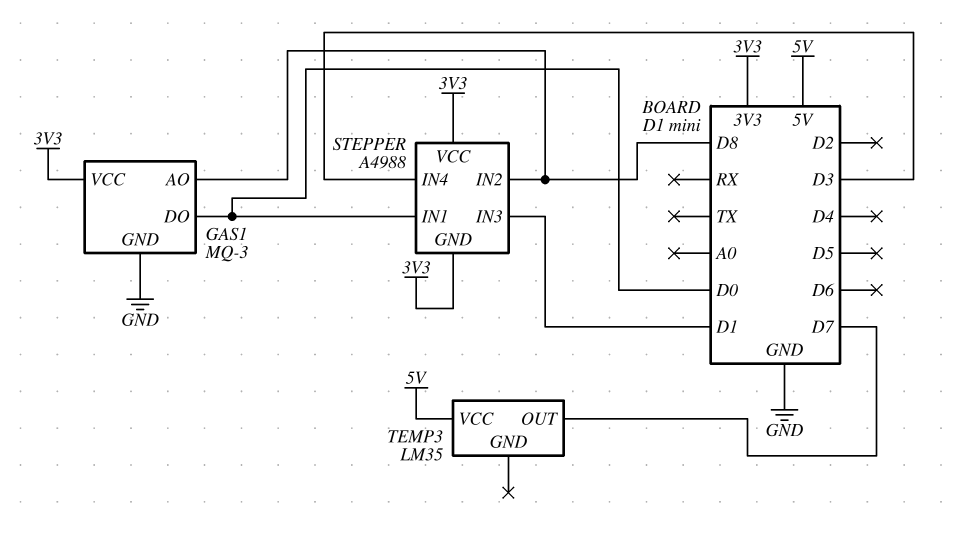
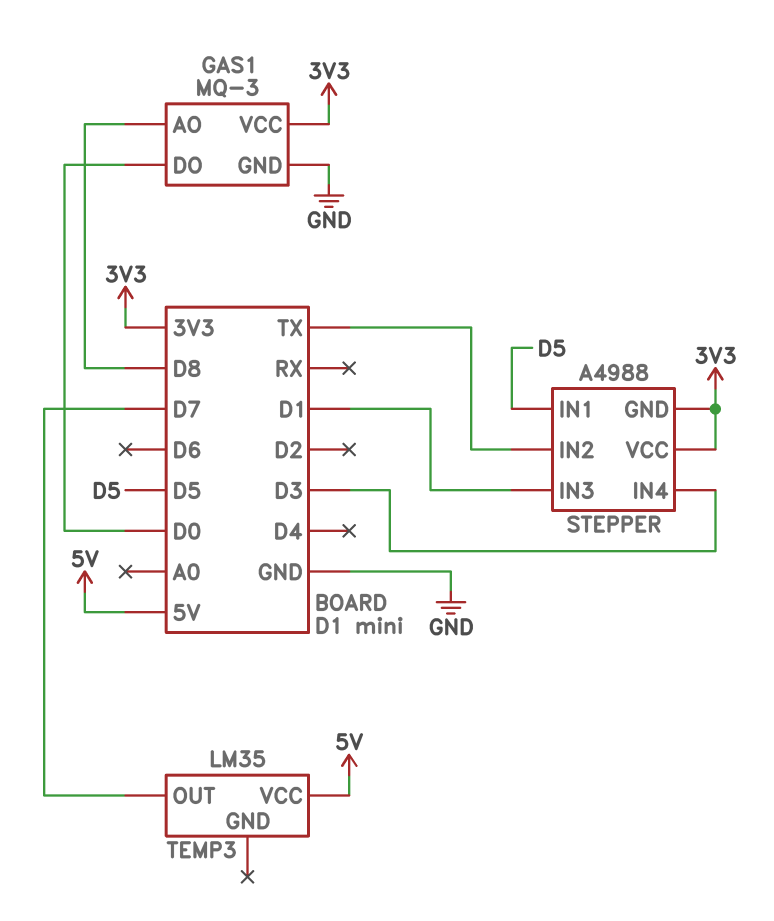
STEPPER pin IN1: D0 -> D5
STEPPER pin IN2: D8 -> TX

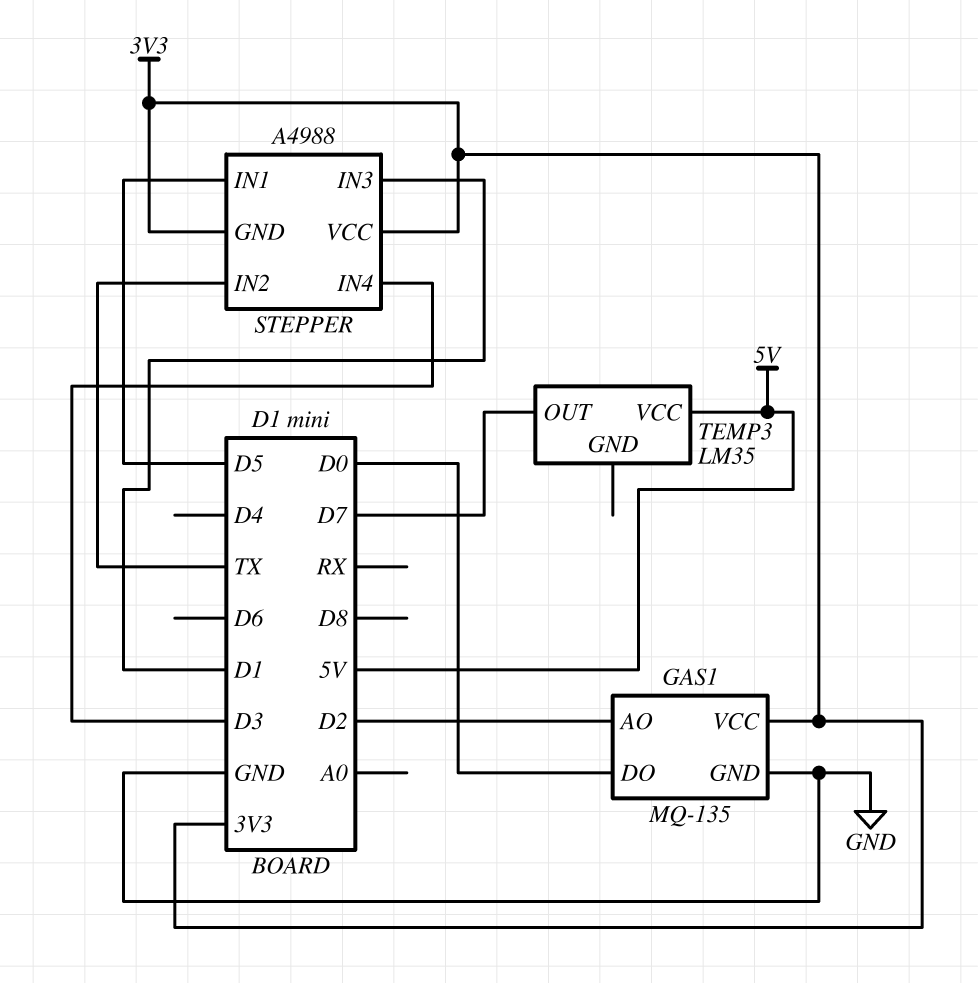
GAS1: MQ-3 -> MQ-135
GAS1 pin AO: D8 -> D2

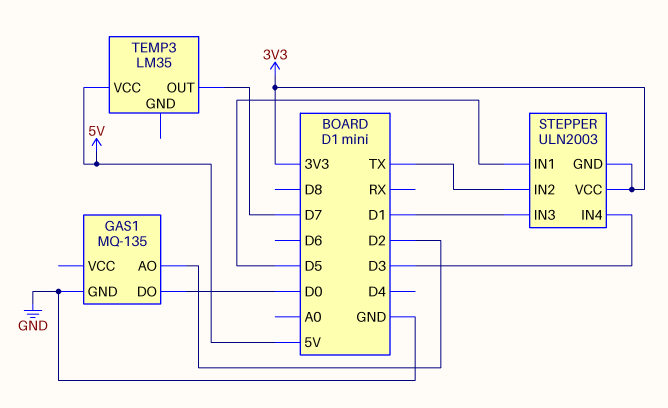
GAS1 pin VCC: 3V3 -> none
STEPPER: A4988 -> ULN2003

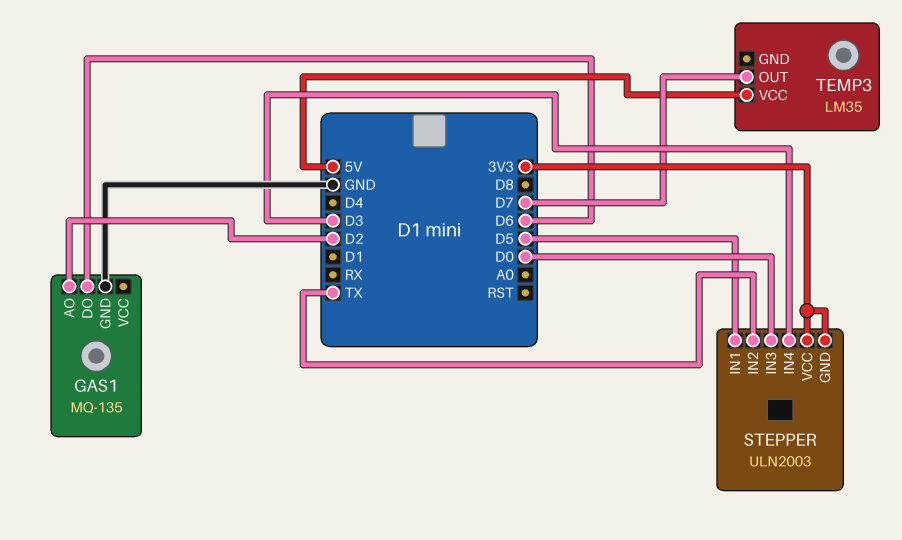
GAS1 pin DO: D0 -> D6
STEPPER pin IN3: D1 -> D0

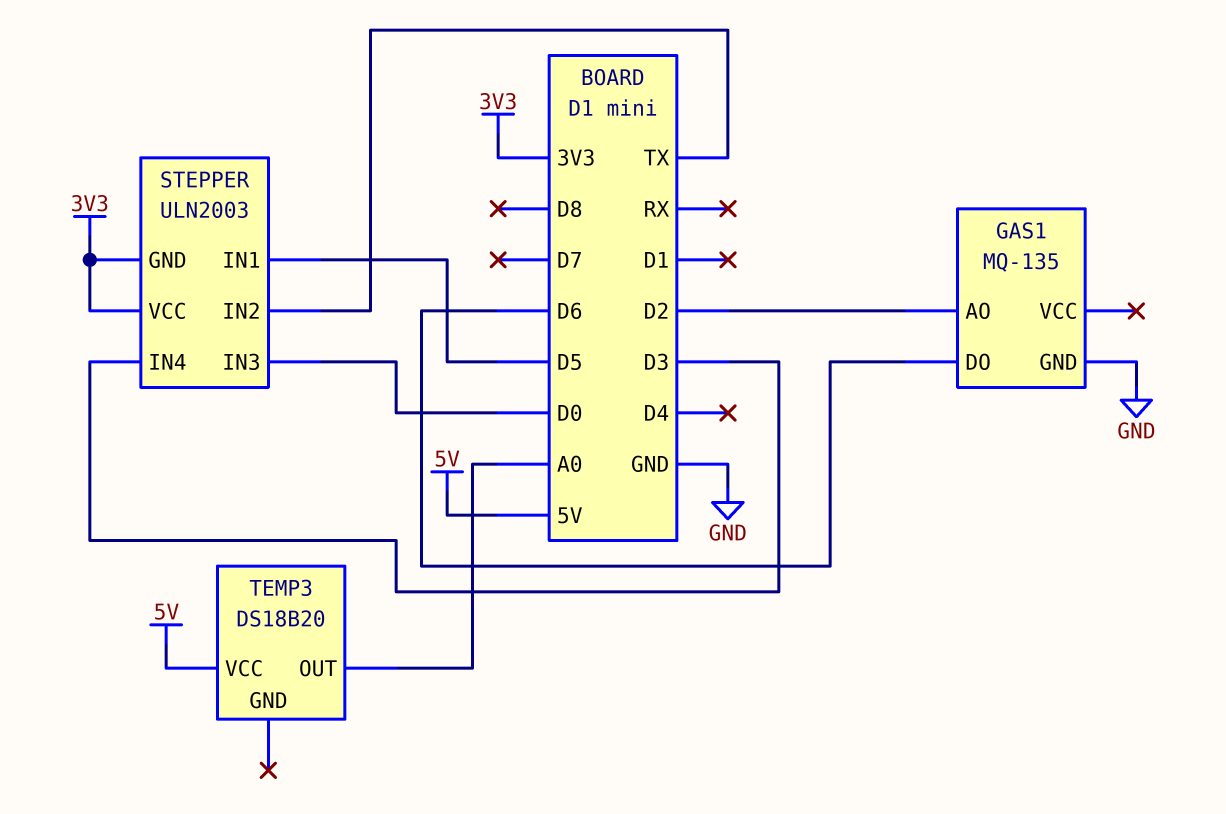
TEMP3: LM35 -> DS18B20
TEMP3 pin OUT: D7 -> A0

